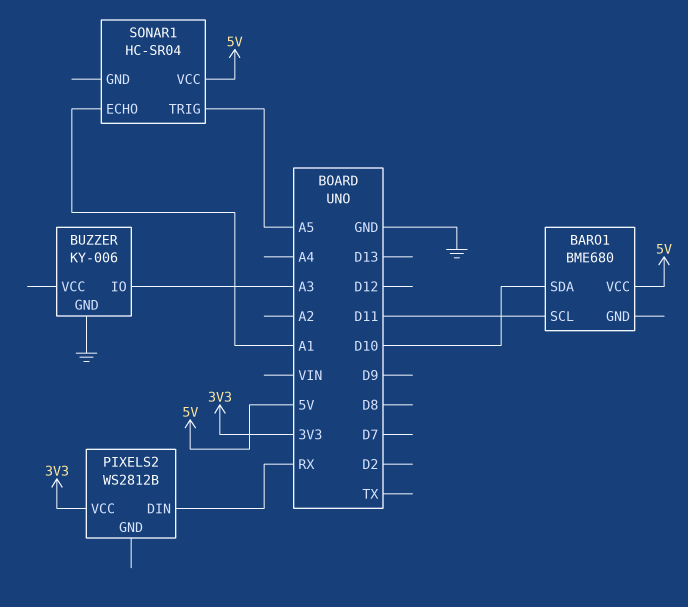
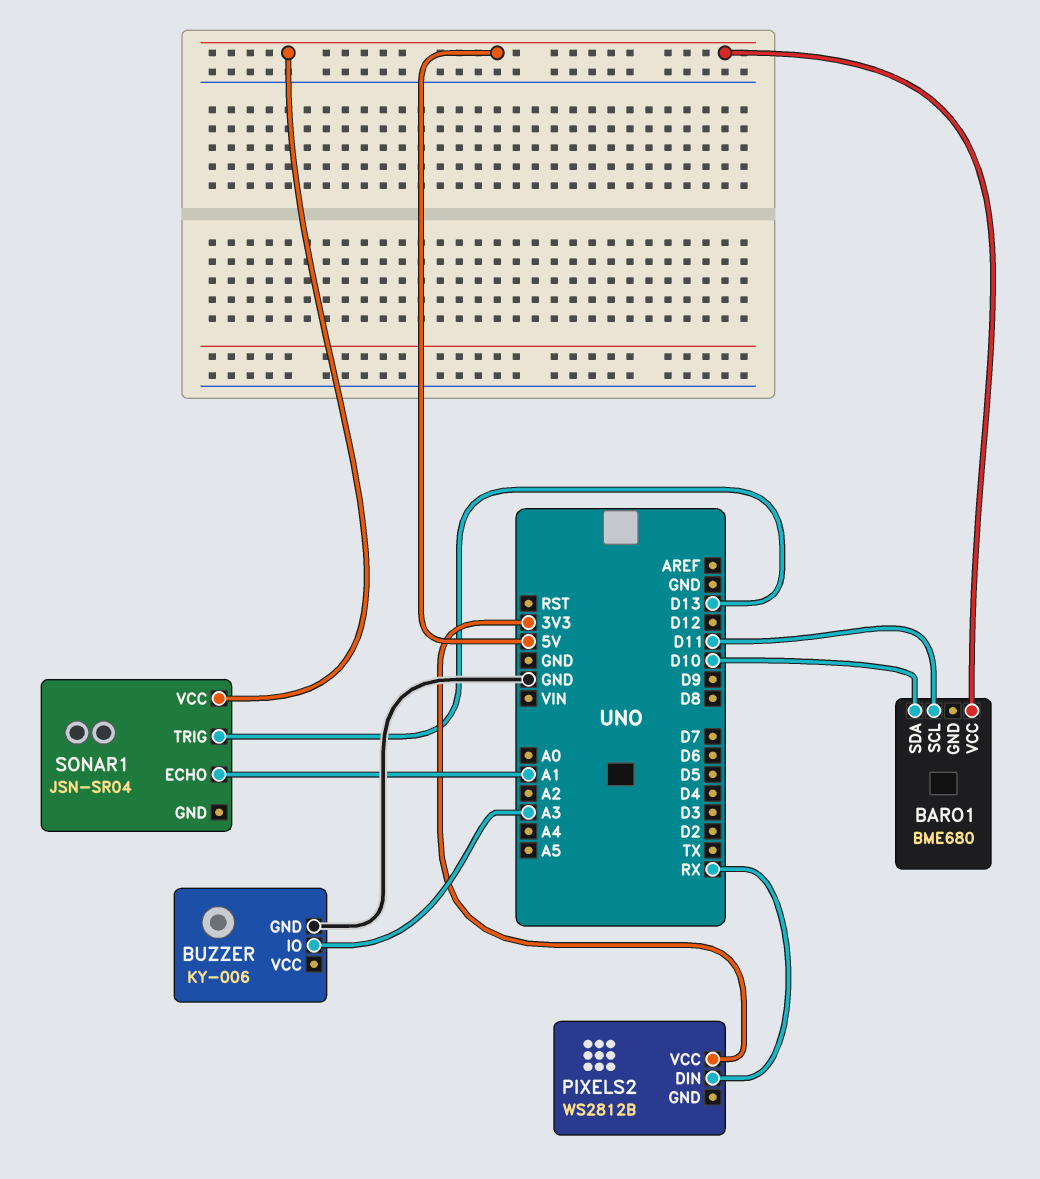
SONAR1: HC-SR04 -> JSN-SR04
SONAR1 pin TRIG: A5 -> D13

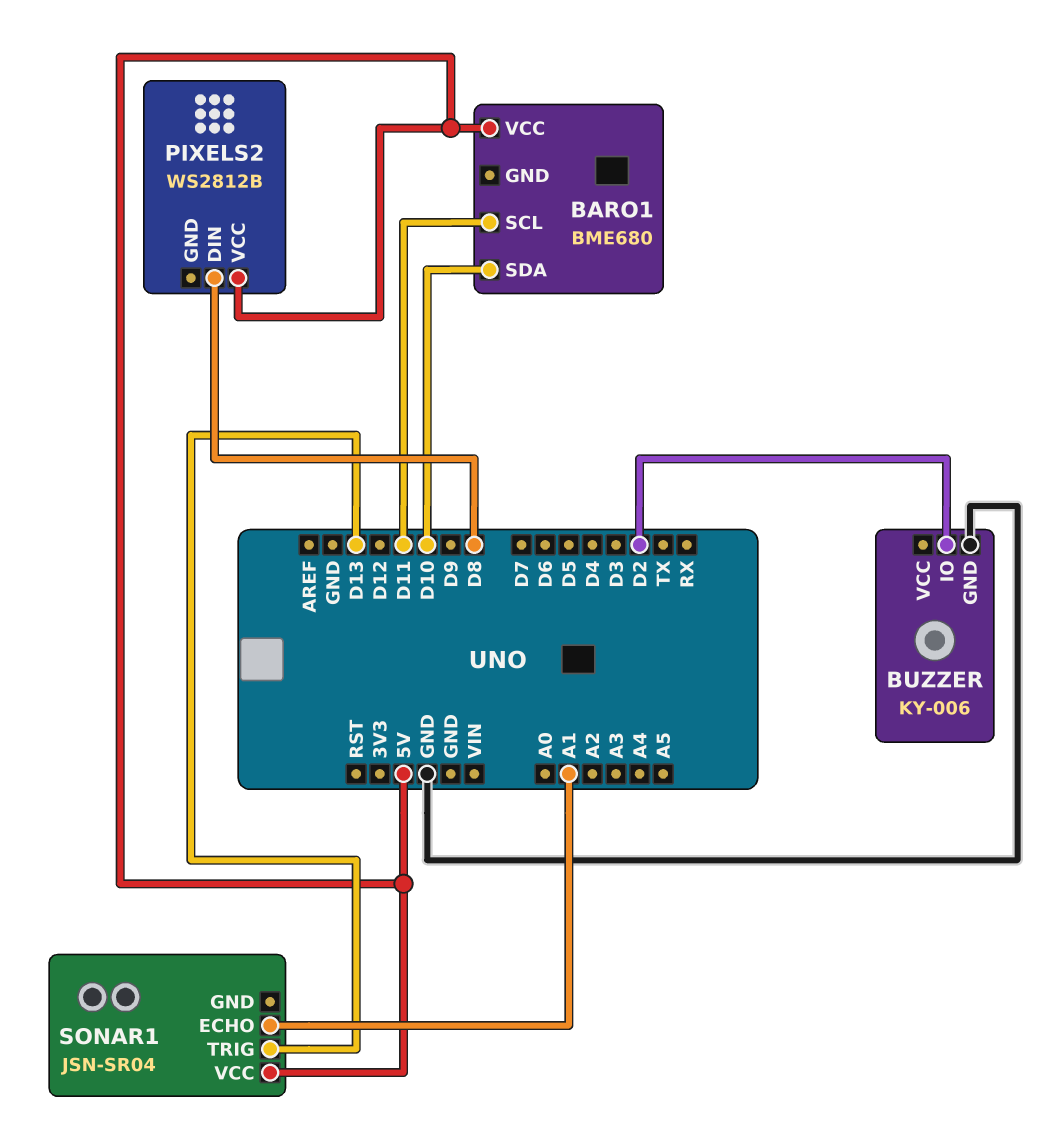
BUZZER pin IO: A3 -> D2
PIXELS2 pin DIN: RX -> D8
PIXELS2 pin VCC: 3V3 -> 5V

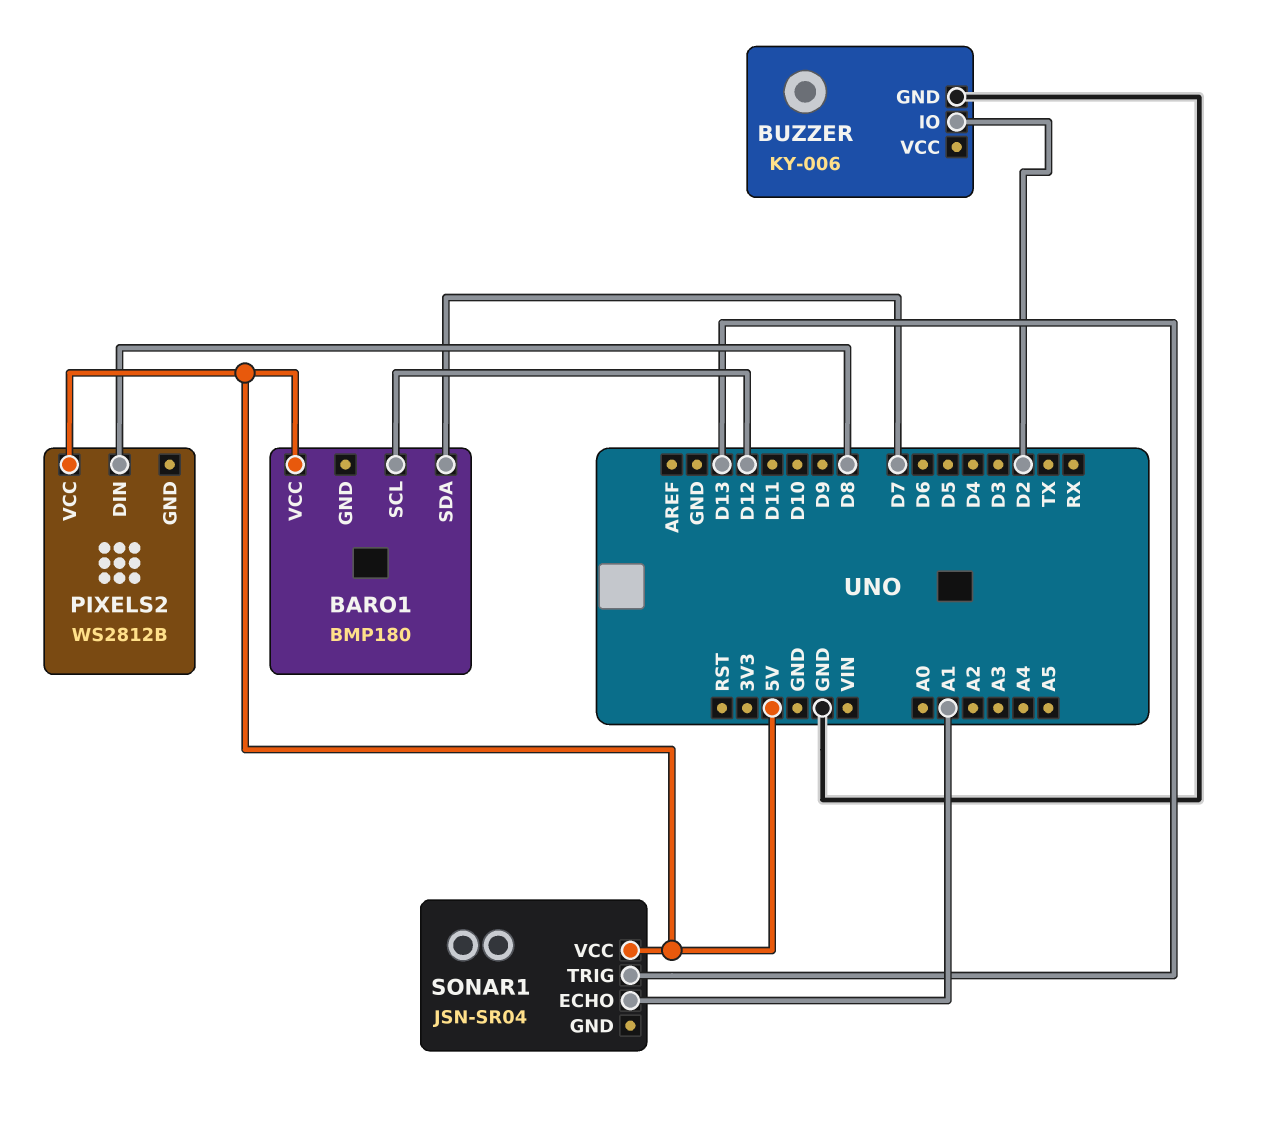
BARO1: BME680 -> BMP180
BARO1 pin SCL: D11 -> D12
BARO1 pin SDA: D10 -> D7

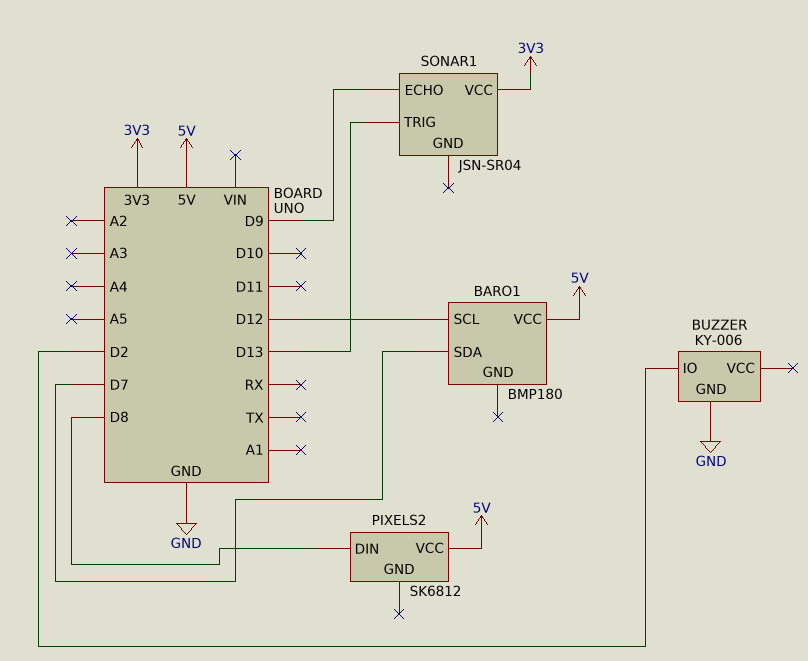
PIXELS2: WS2812B -> SK6812
SONAR1 pin ECHO: A1 -> D9
SONAR1 pin VCC: 5V -> 3V3

